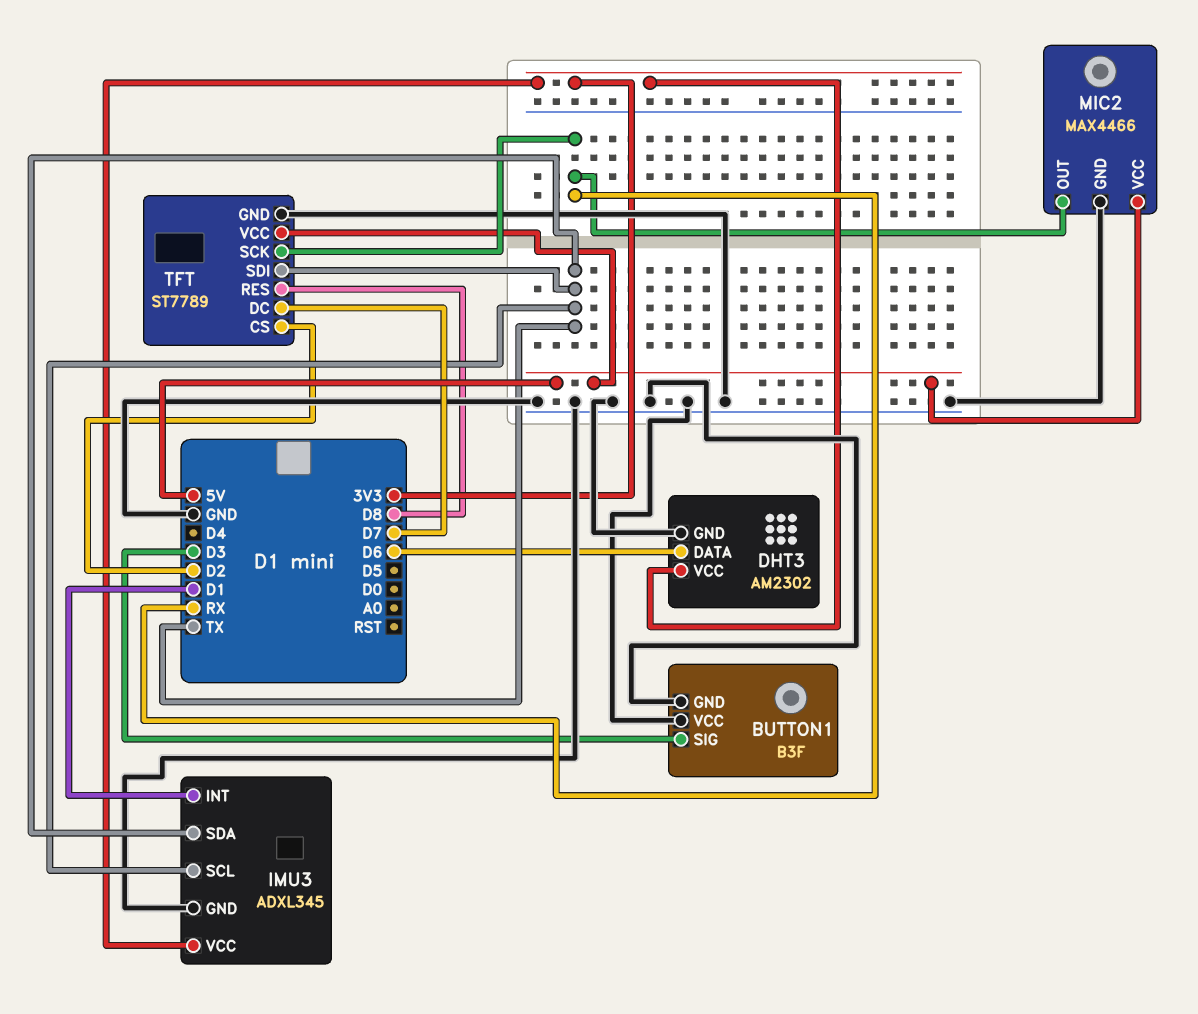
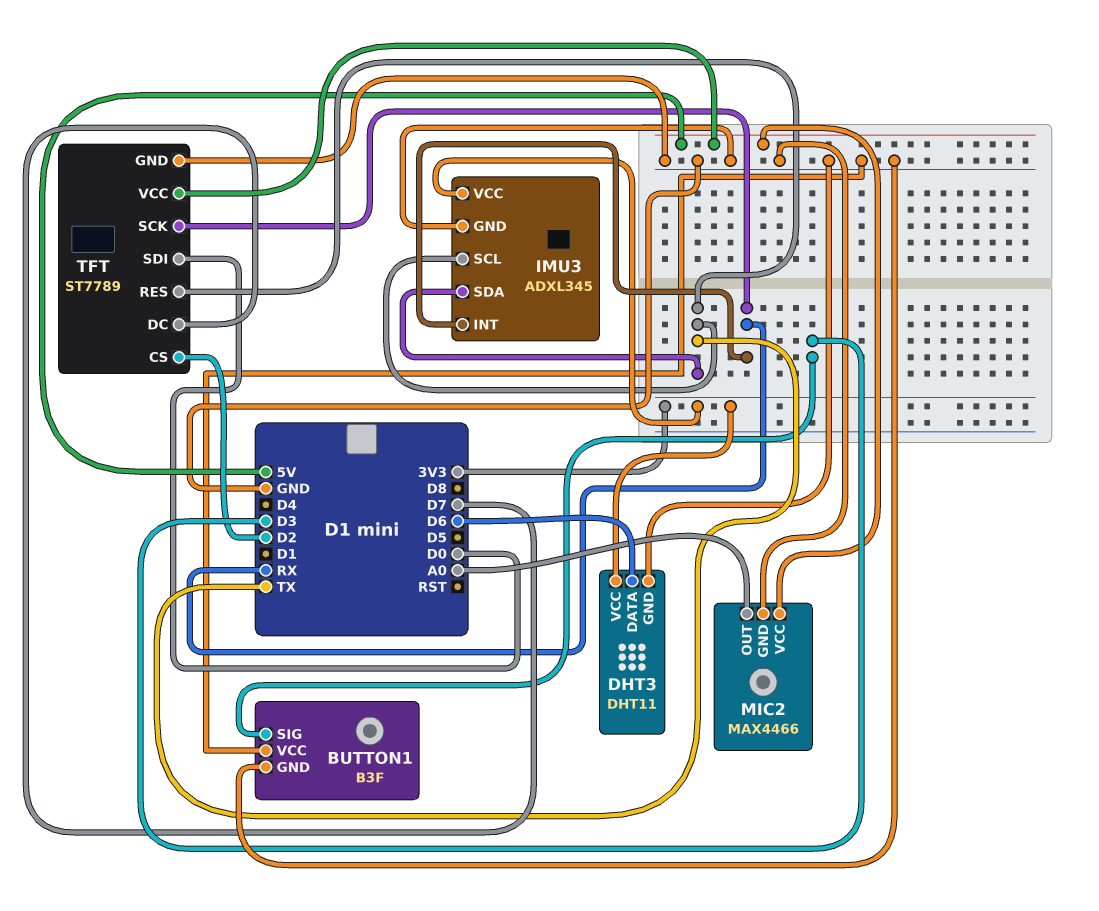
DHT3: AM2302 -> DHT11
IMU3 pin INT: D1 -> RX
MIC2 pin OUT: RX -> A0
TFT pin RES: D8 -> TX
TFT pin SDI: TX -> D0

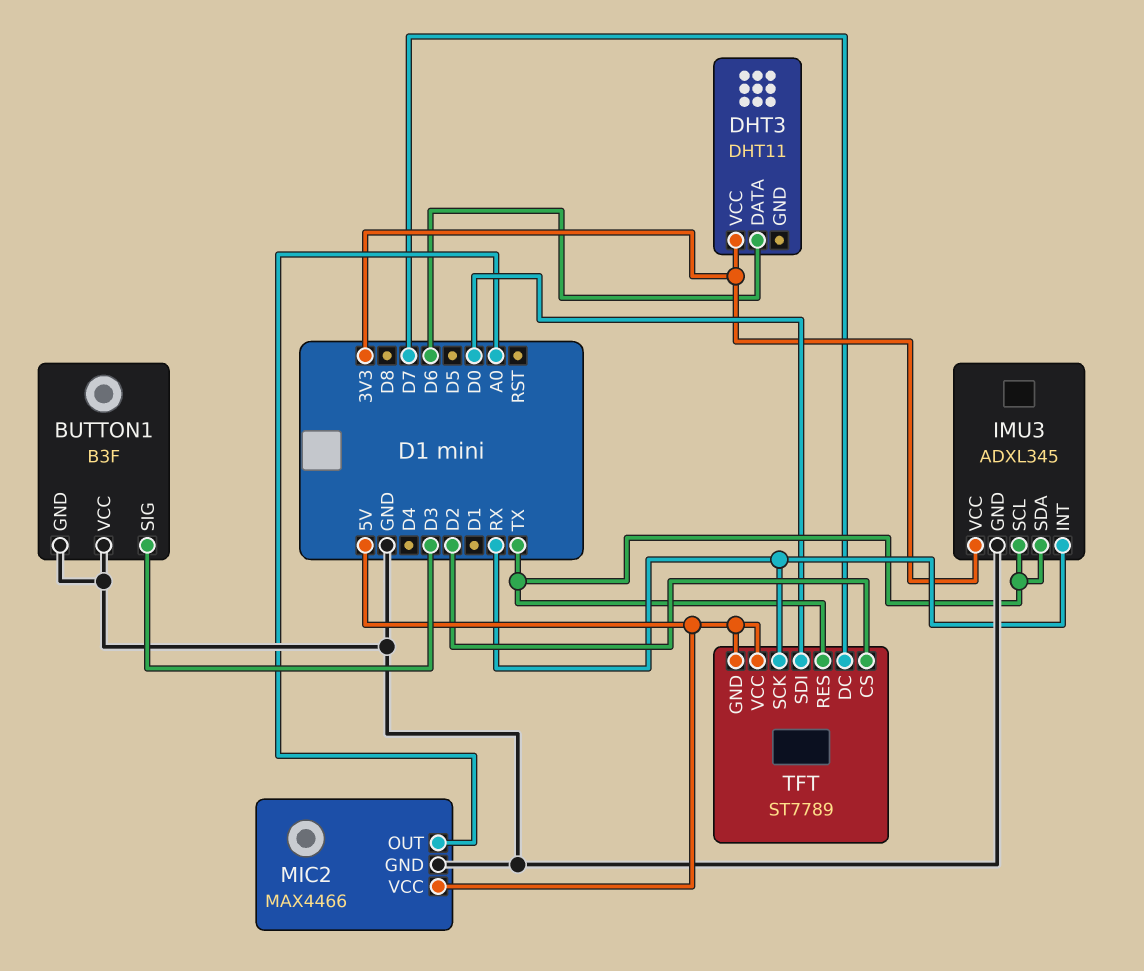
DHT3 pin GND: GND -> none
TFT pin GND: GND -> 5V

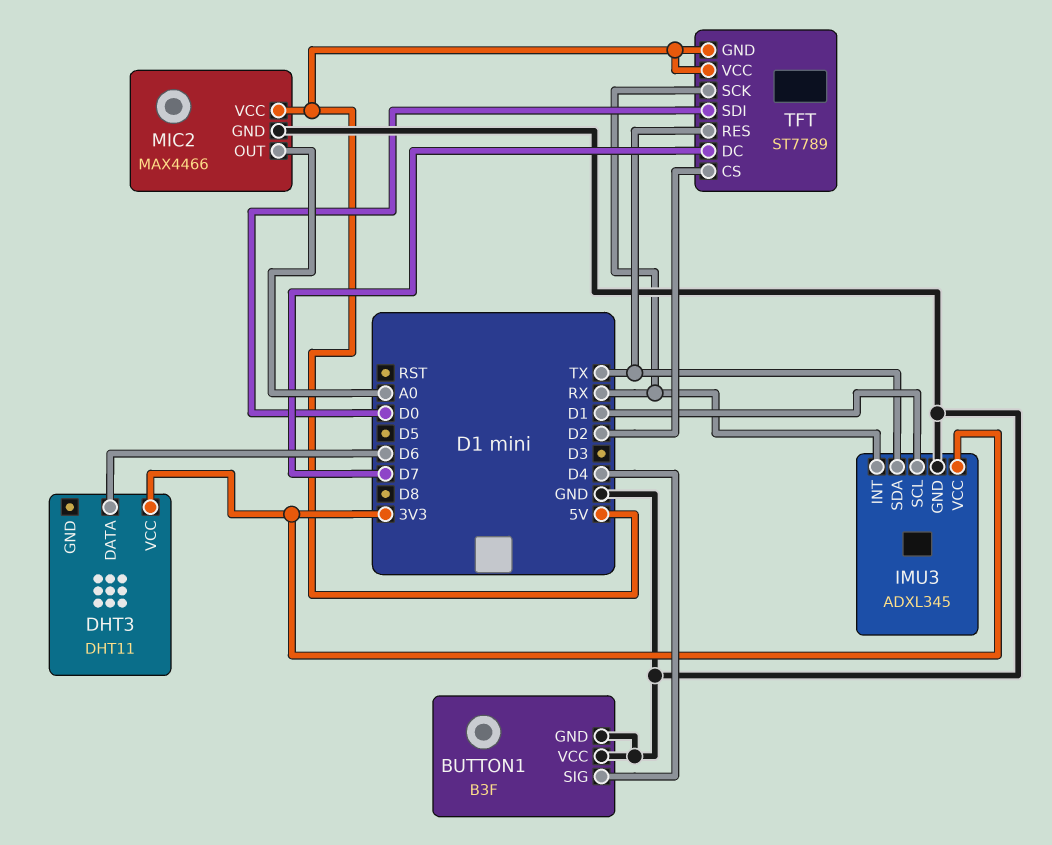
BUTTON1 pin SIG: D3 -> D4
IMU3 pin SCL: TX -> D1

